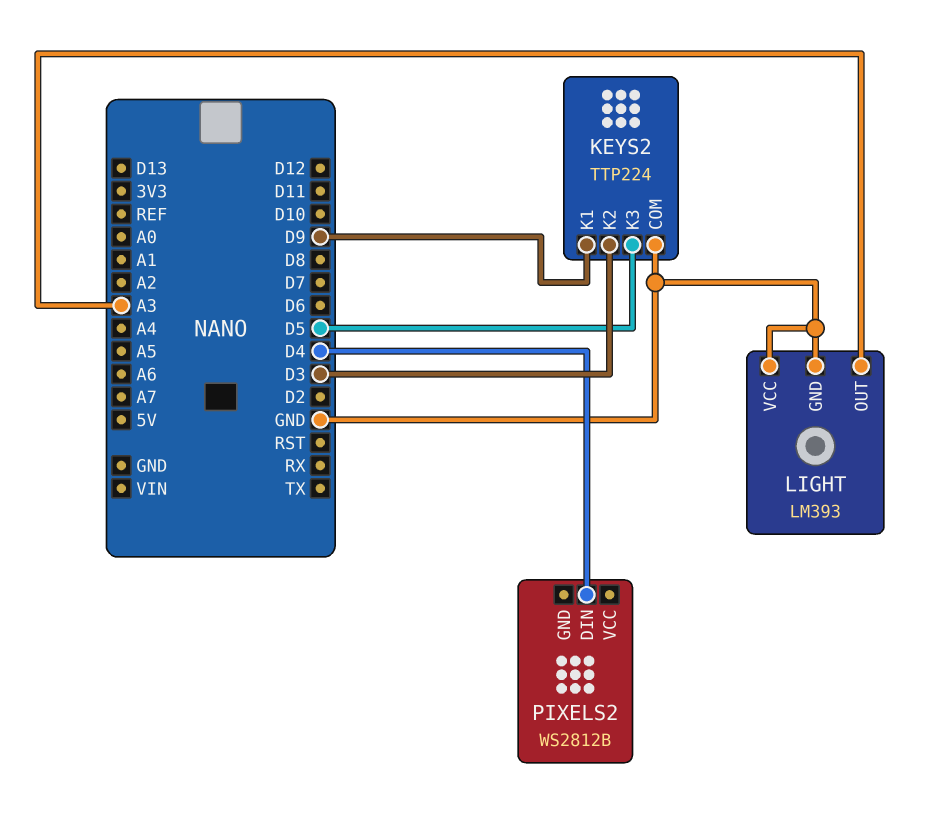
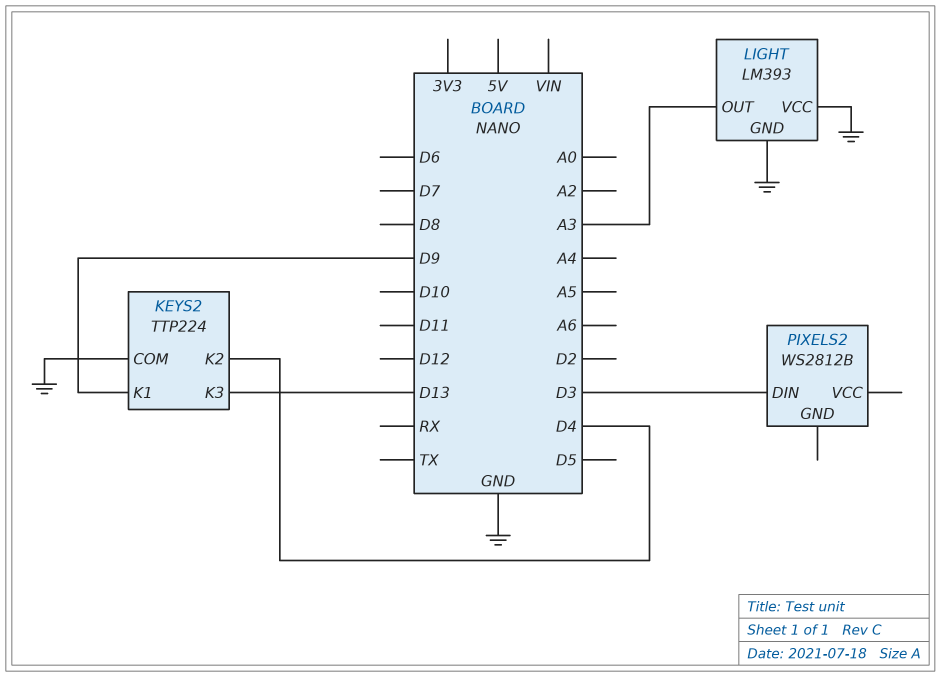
KEYS2 pin K2: D3 -> D4
KEYS2 pin K3: D5 -> D13
PIXELS2 pin DIN: D4 -> D3

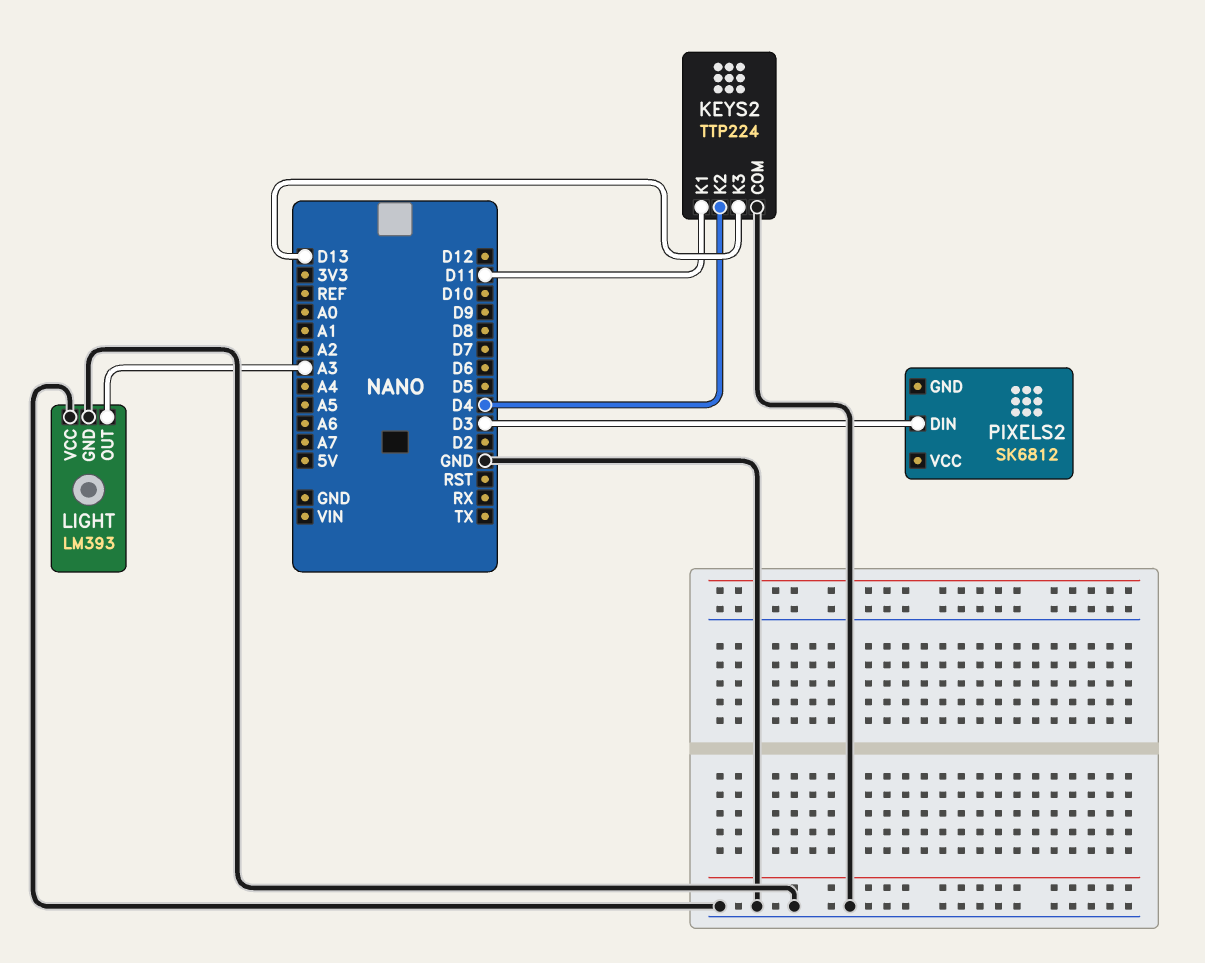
KEYS2 pin K1: D9 -> D11
PIXELS2: WS2812B -> SK6812

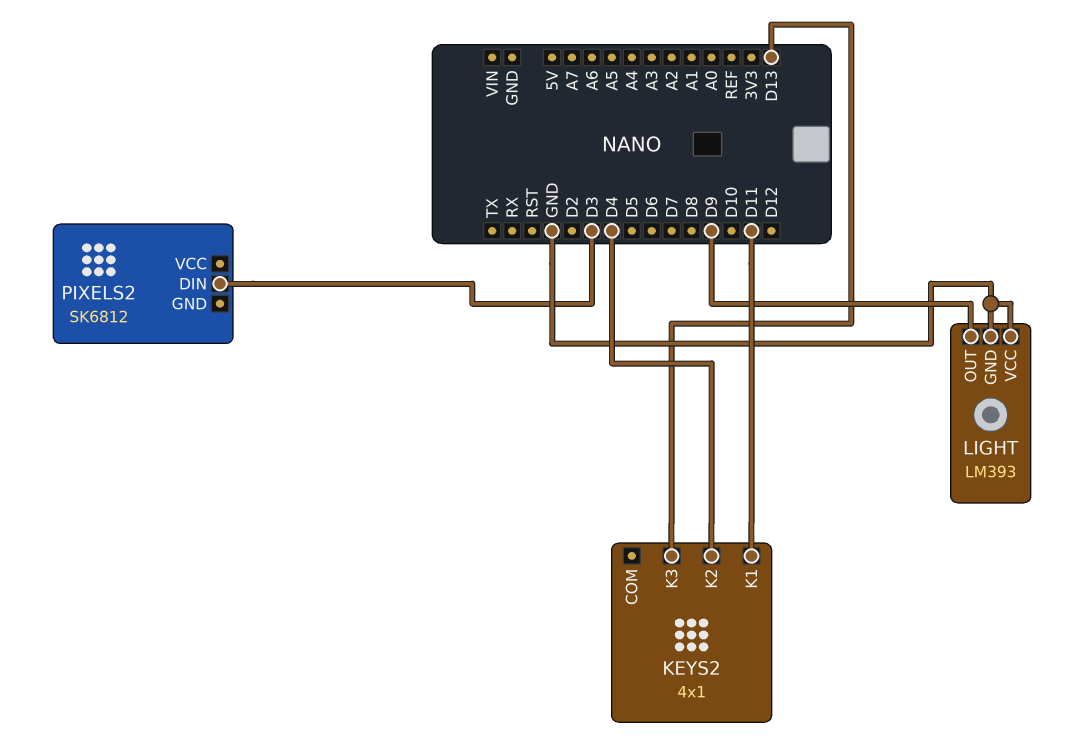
KEYS2: TTP224 -> 4x1
KEYS2 pin COM: GND -> none
LIGHT pin OUT: A3 -> D9

